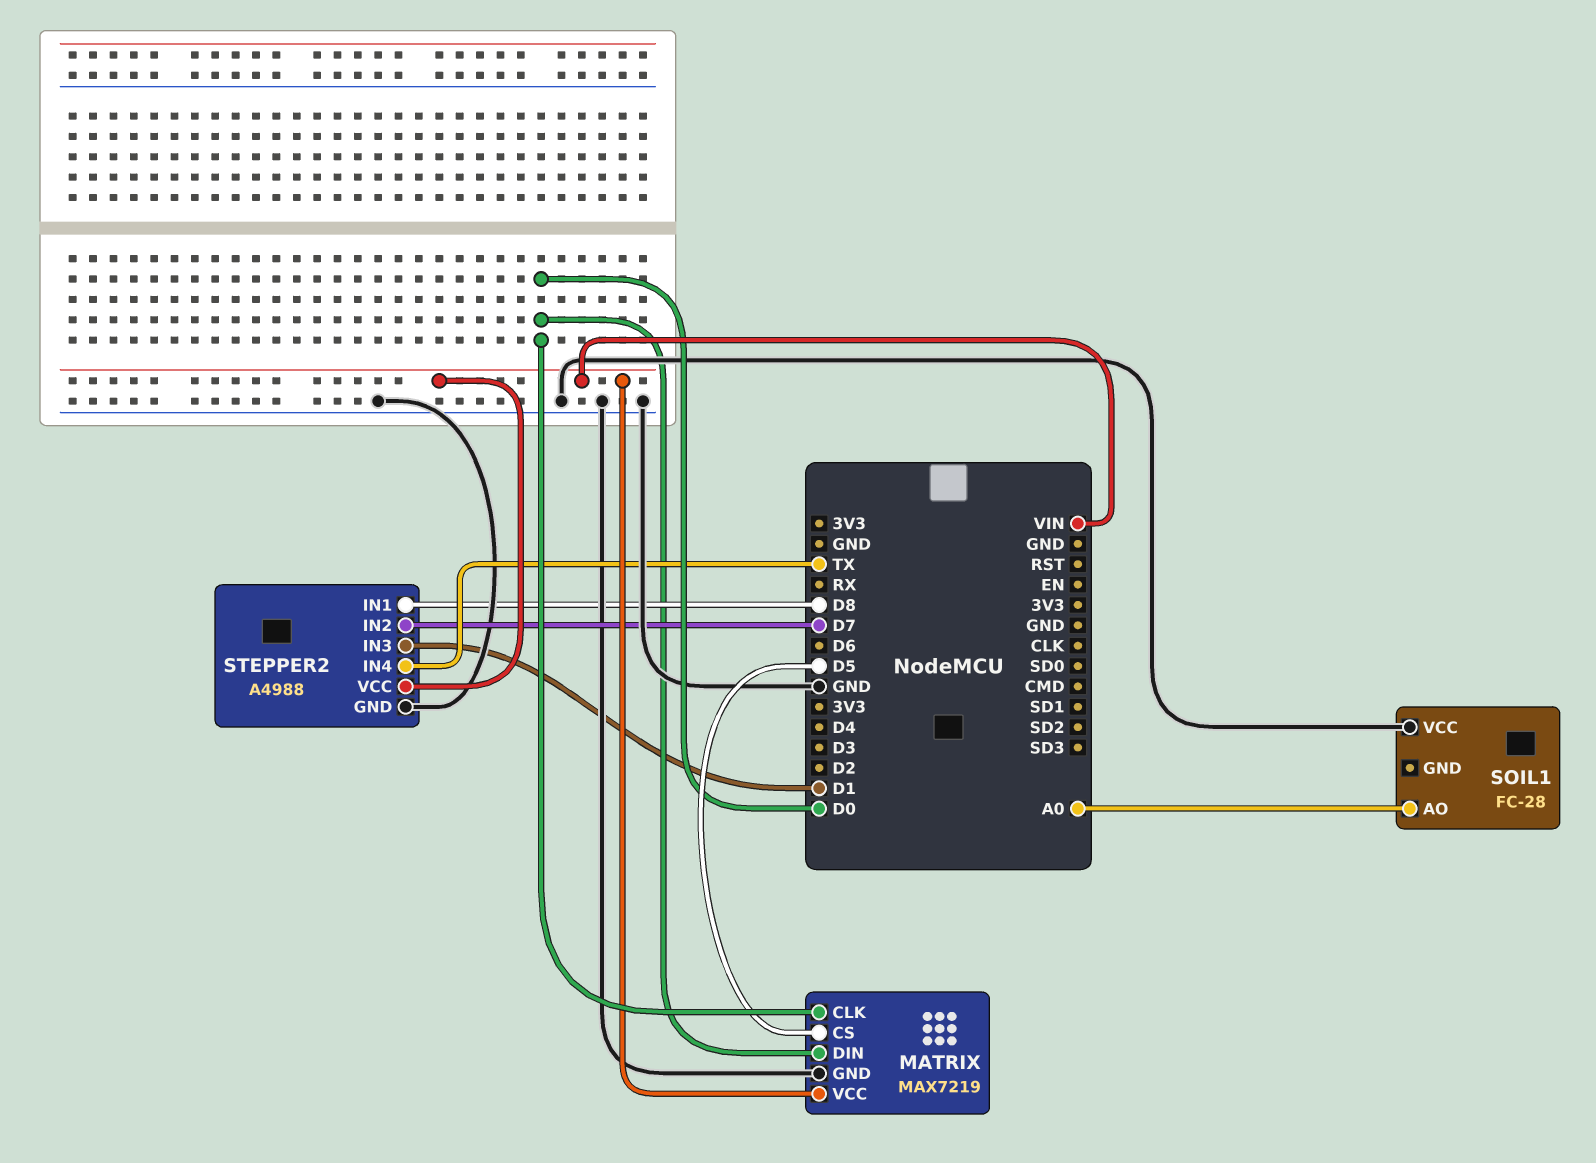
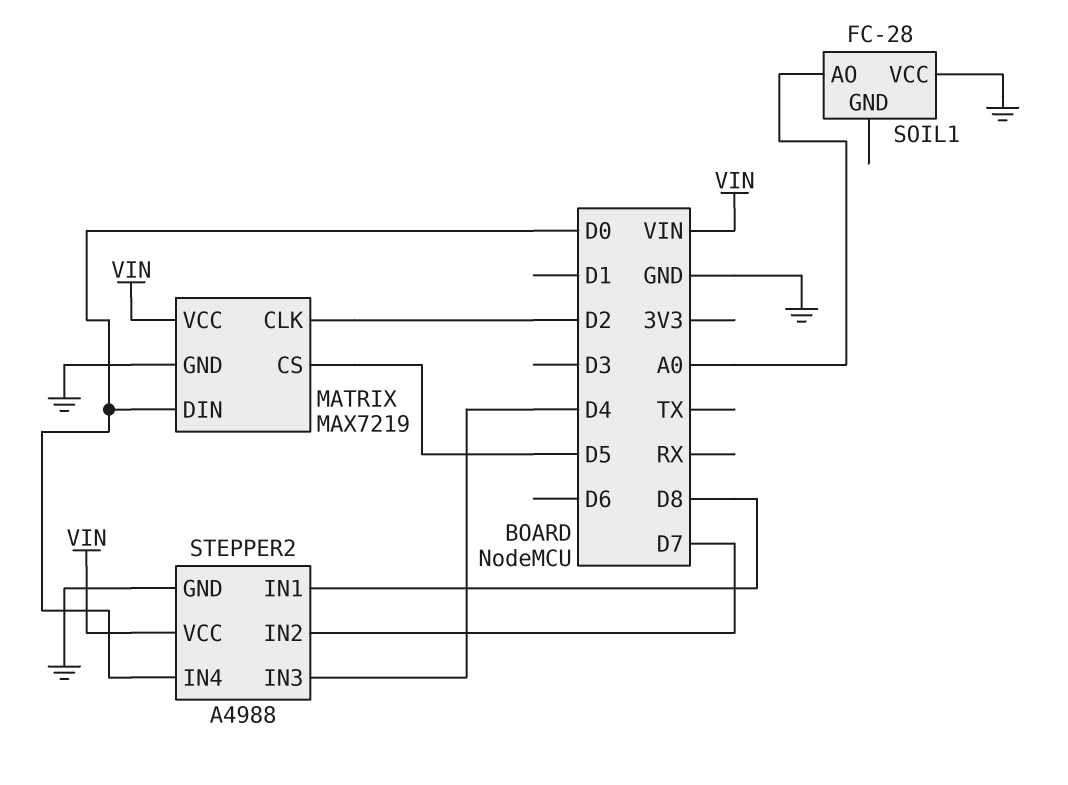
MATRIX pin CLK: D0 -> D2
STEPPER2 pin IN3: D1 -> D4
STEPPER2 pin IN4: TX -> D0

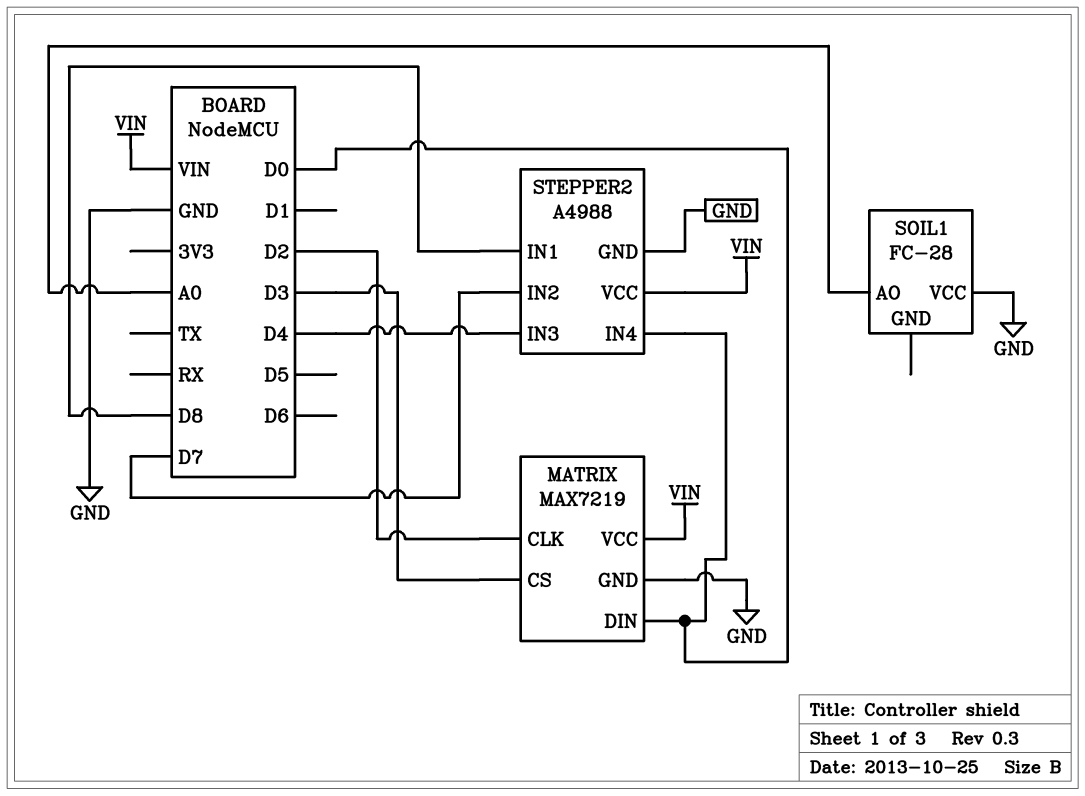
MATRIX pin CS: D5 -> D3

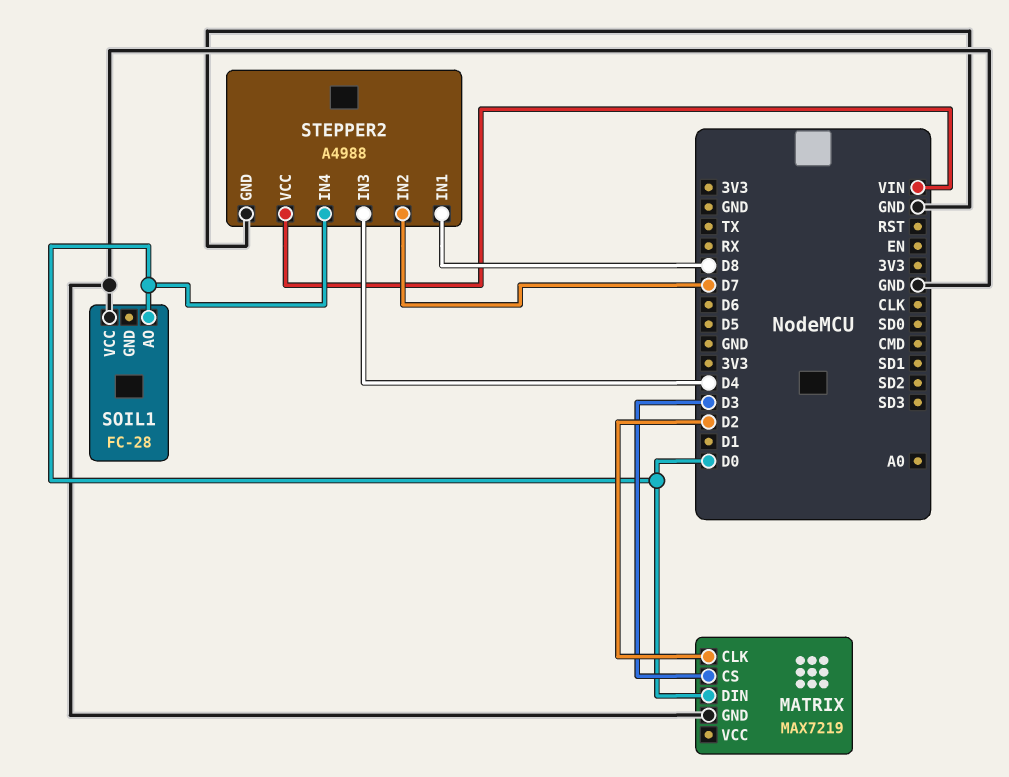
MATRIX pin VCC: VIN -> none
SOIL1 pin AO: A0 -> D0

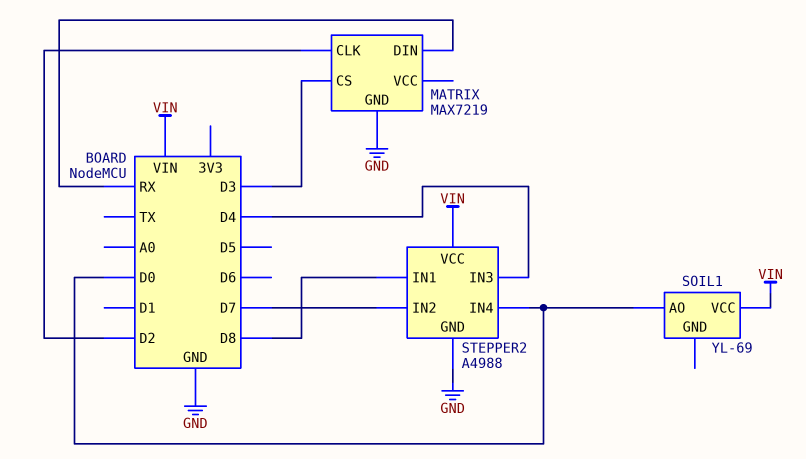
MATRIX pin DIN: D0 -> RX
SOIL1: FC-28 -> YL-69
SOIL1 pin VCC: GND -> VIN

